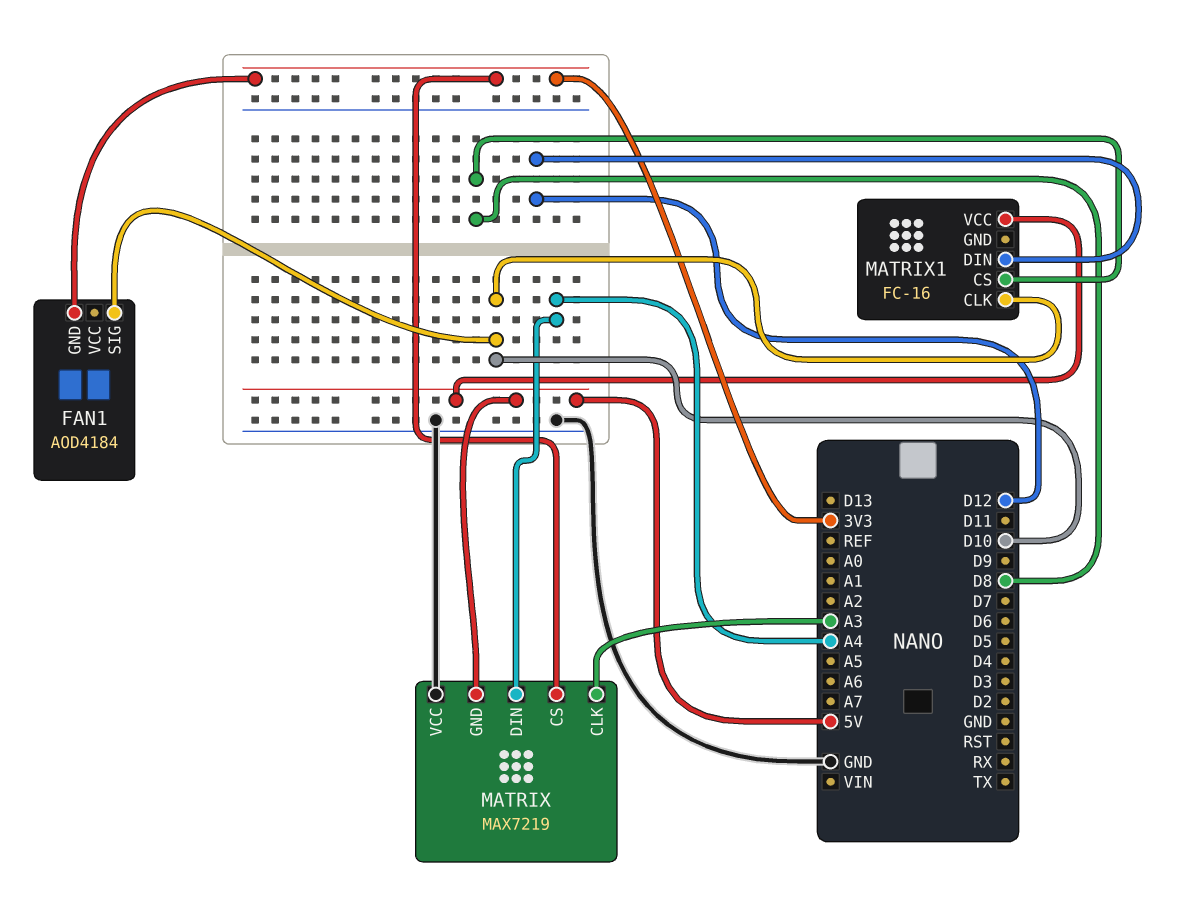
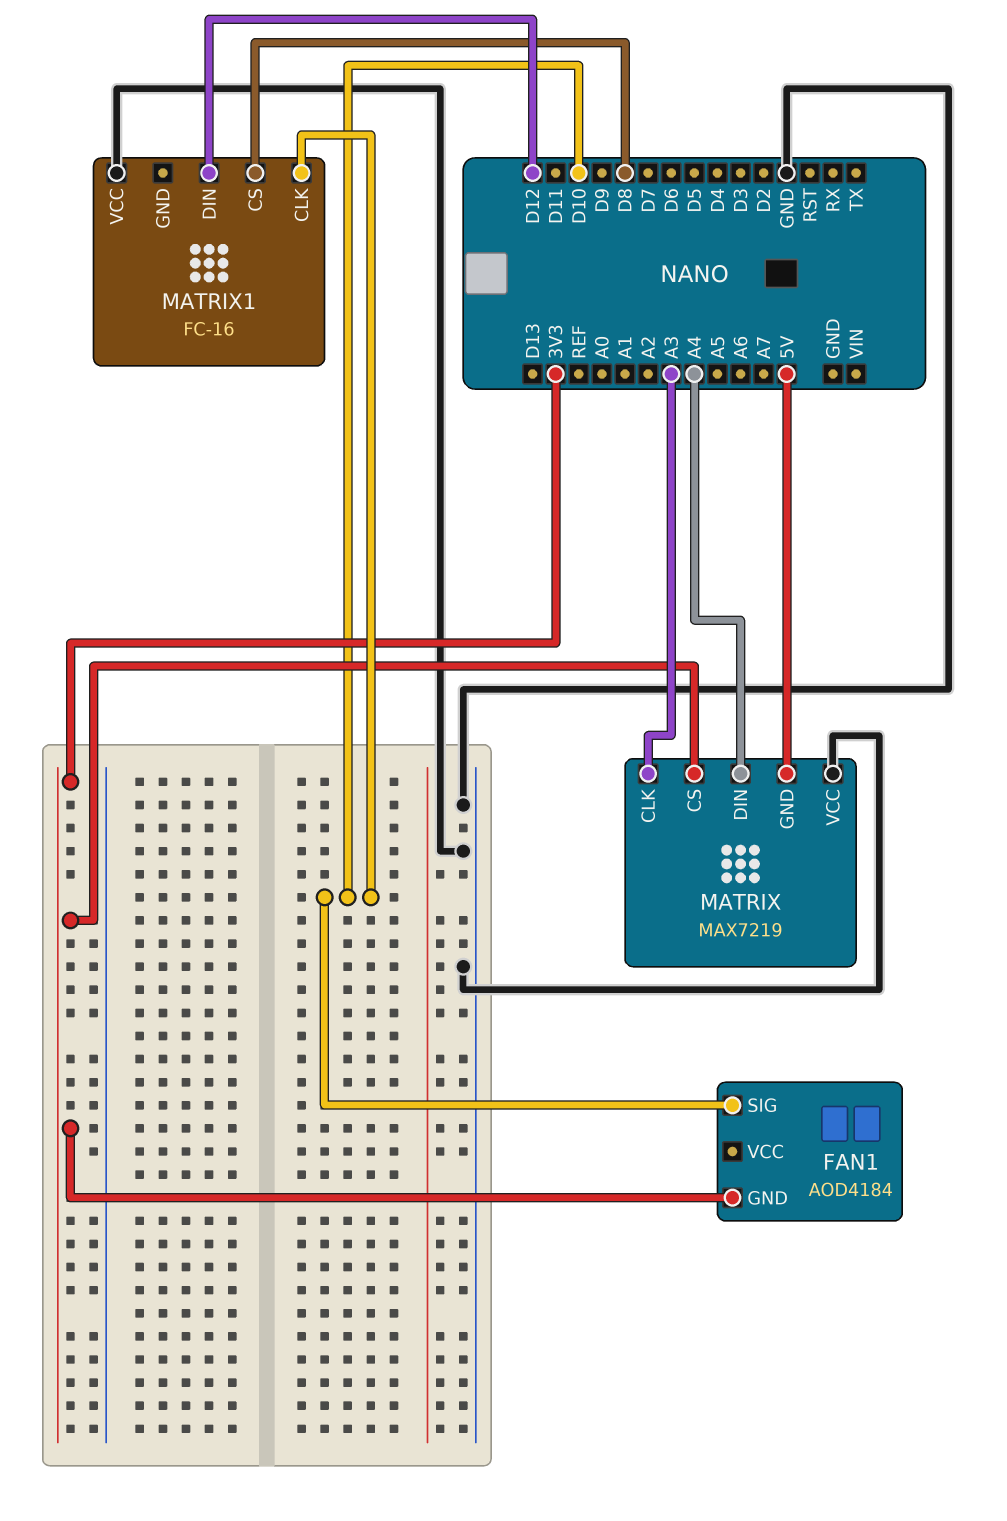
MATRIX1 pin VCC: 5V -> GND

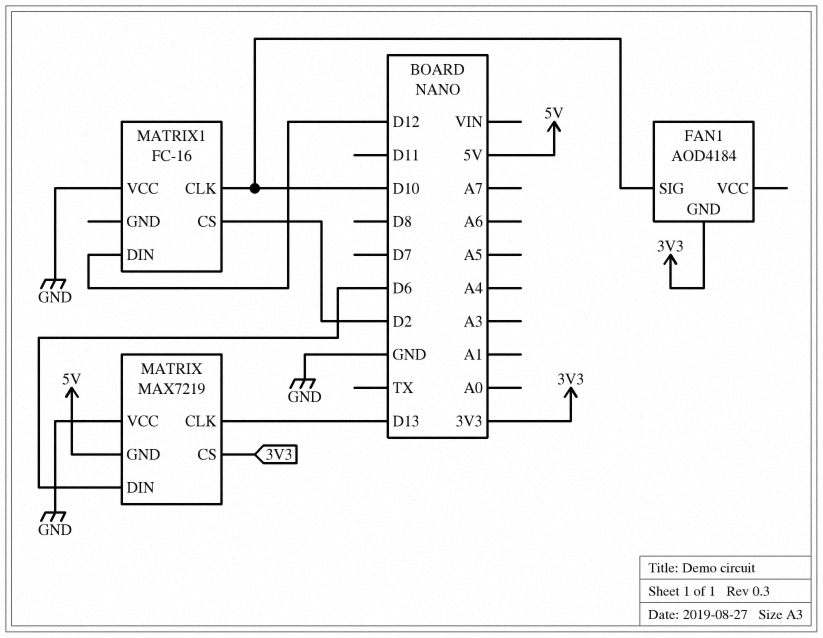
MATRIX pin CLK: A3 -> D13
MATRIX pin DIN: A4 -> D6
MATRIX1 pin CS: D8 -> D2

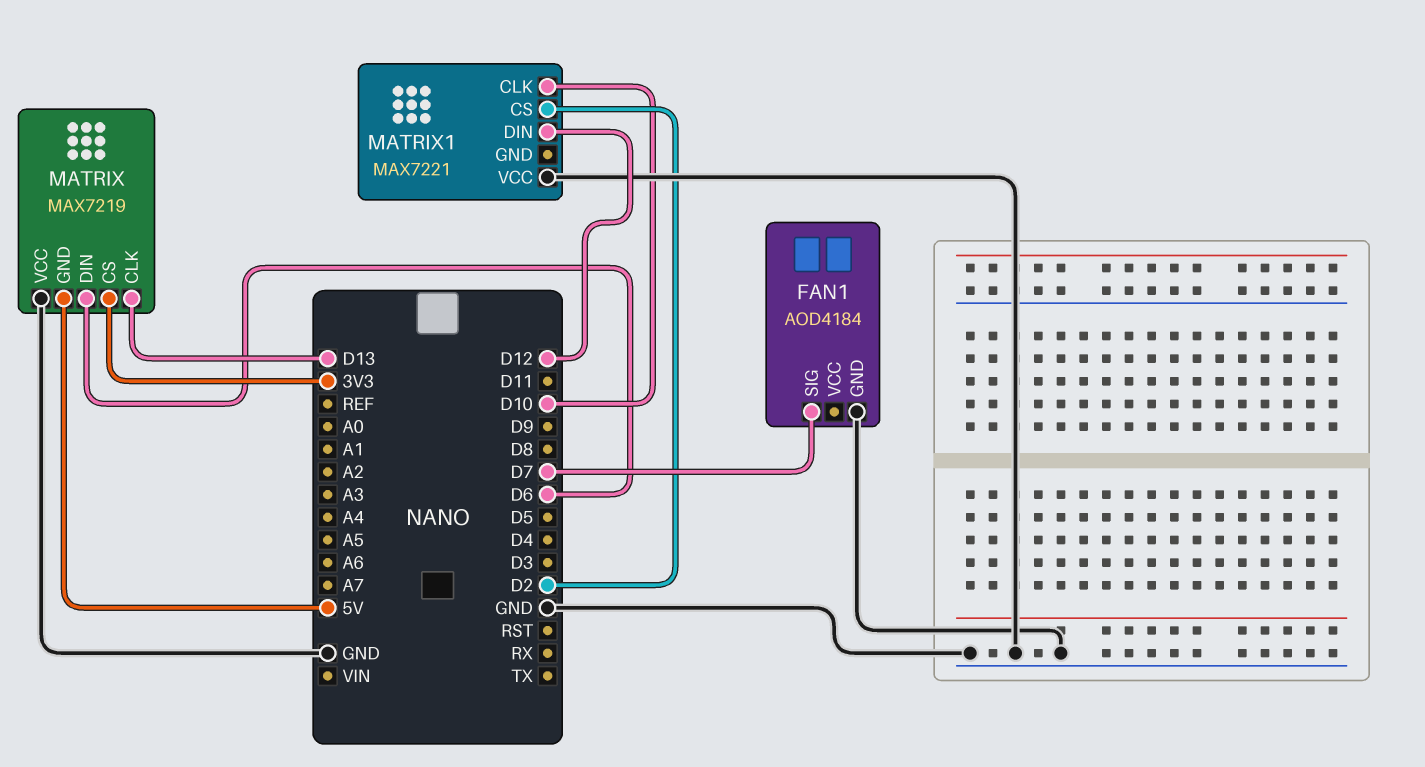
FAN1 pin GND: 3V3 -> GND
FAN1 pin SIG: D10 -> D7
MATRIX1: FC-16 -> MAX7221

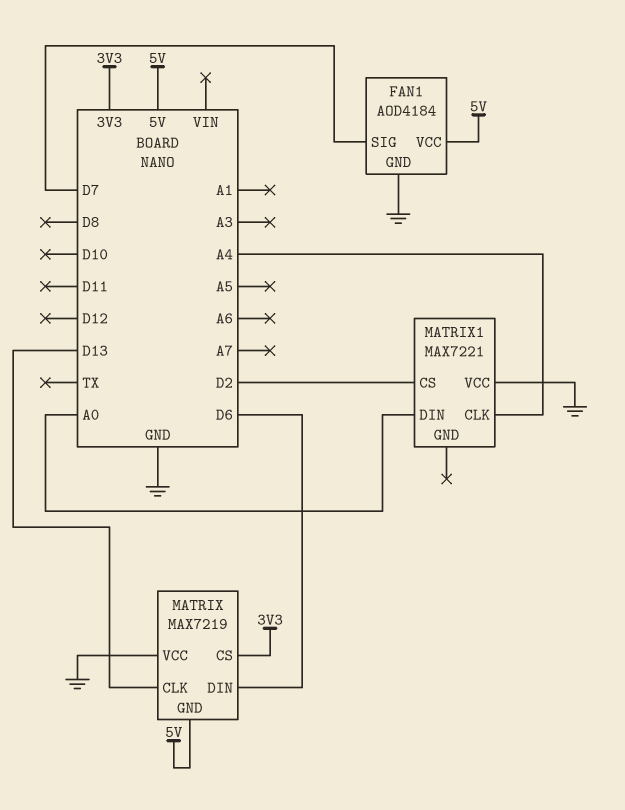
FAN1 pin VCC: none -> 5V
MATRIX1 pin CLK: D10 -> A4
MATRIX1 pin DIN: D12 -> A0

